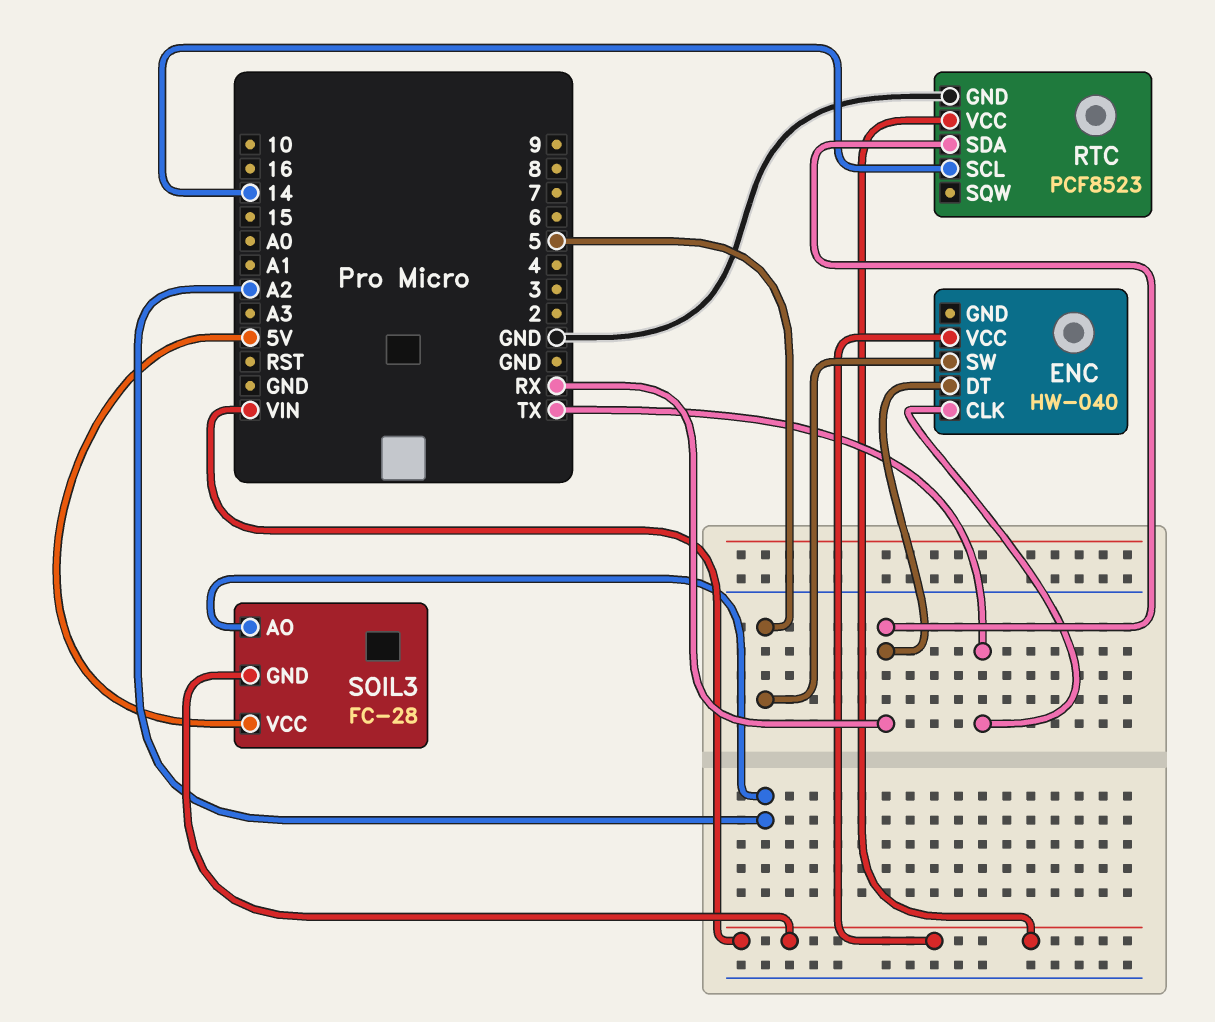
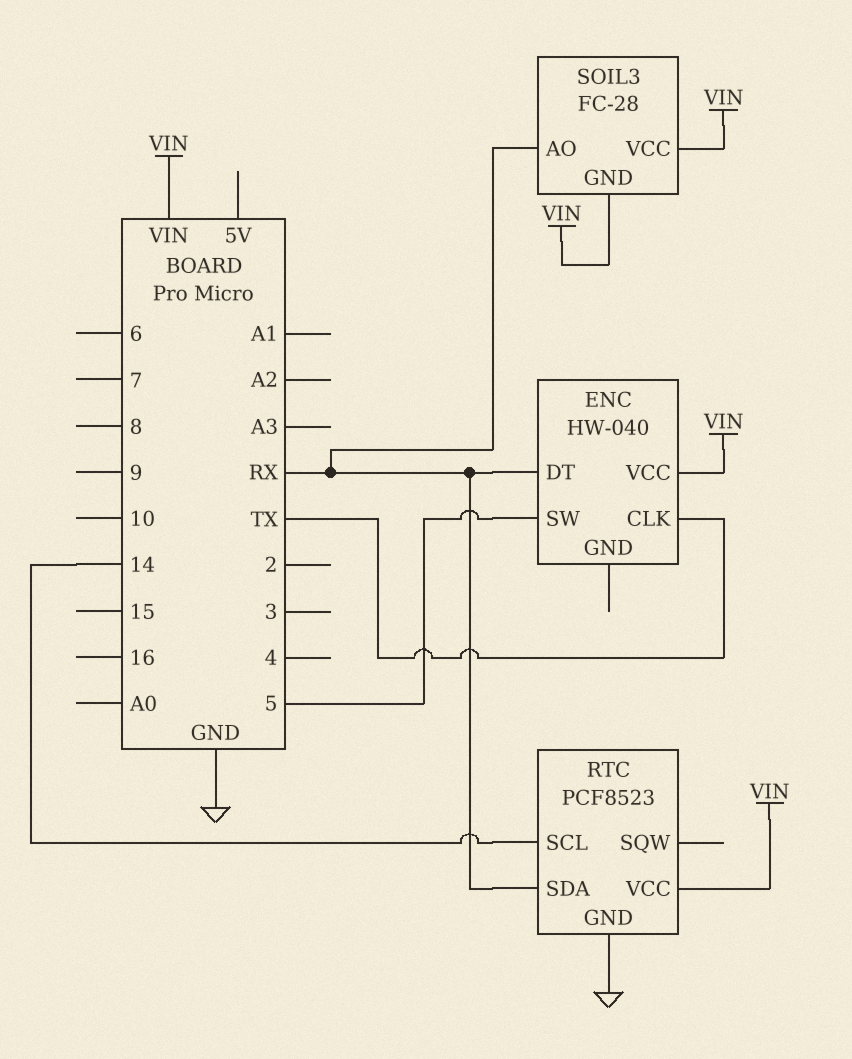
SOIL3 pin AO: A2 -> RX
SOIL3 pin VCC: 5V -> VIN

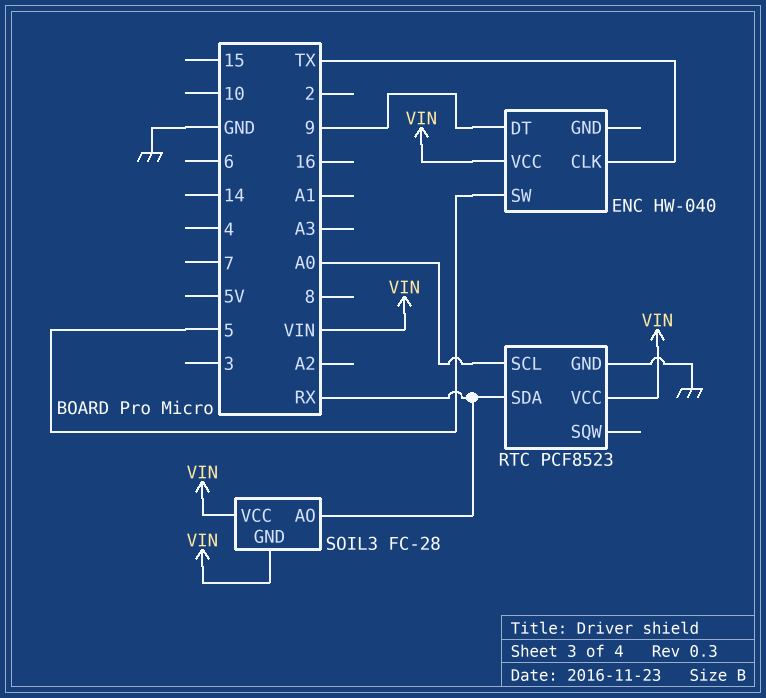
ENC pin DT: RX -> 9
RTC pin SCL: 14 -> A0

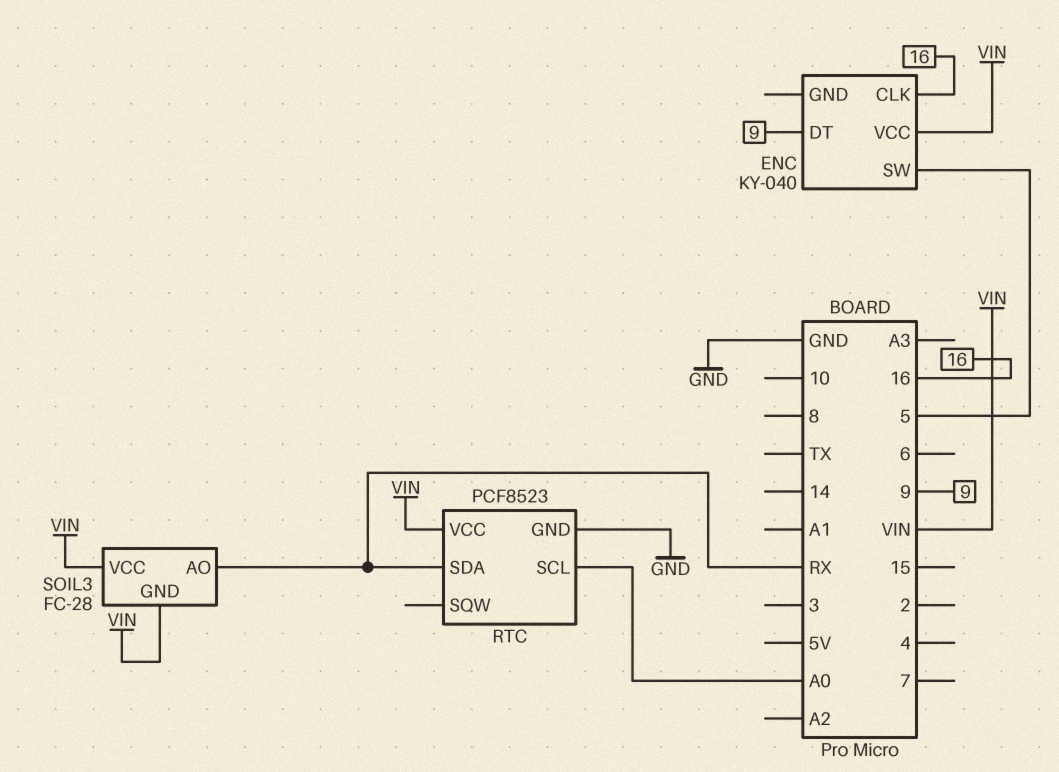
ENC: HW-040 -> KY-040
ENC pin CLK: TX -> 16

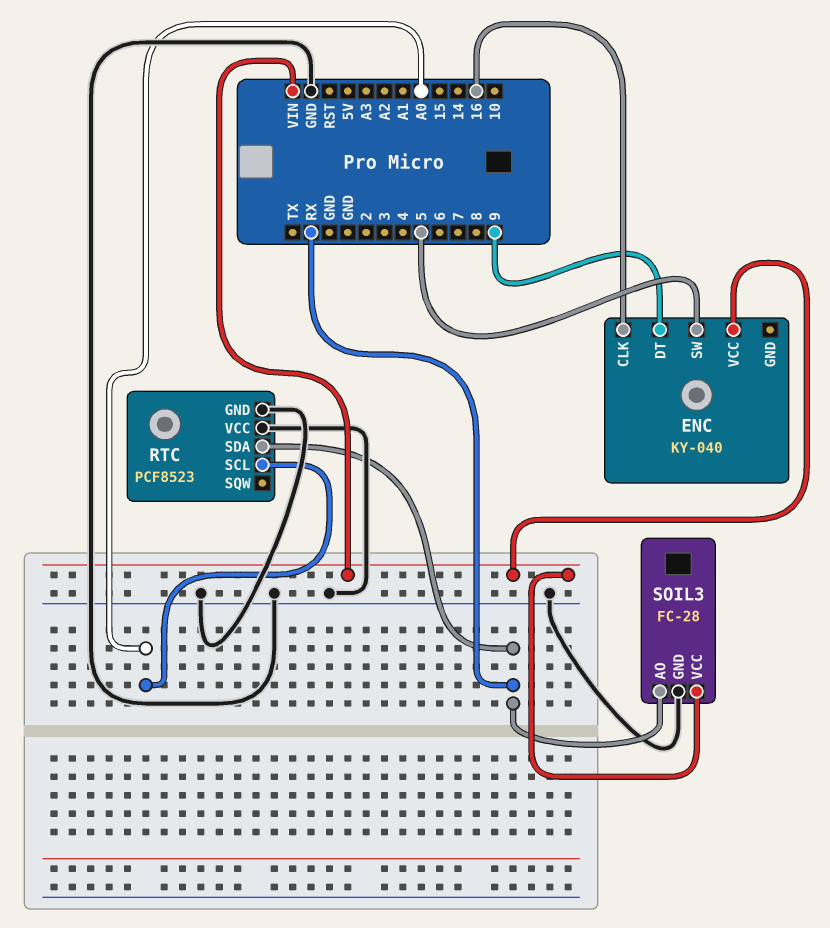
RTC pin VCC: VIN -> GND
SOIL3 pin GND: VIN -> GND

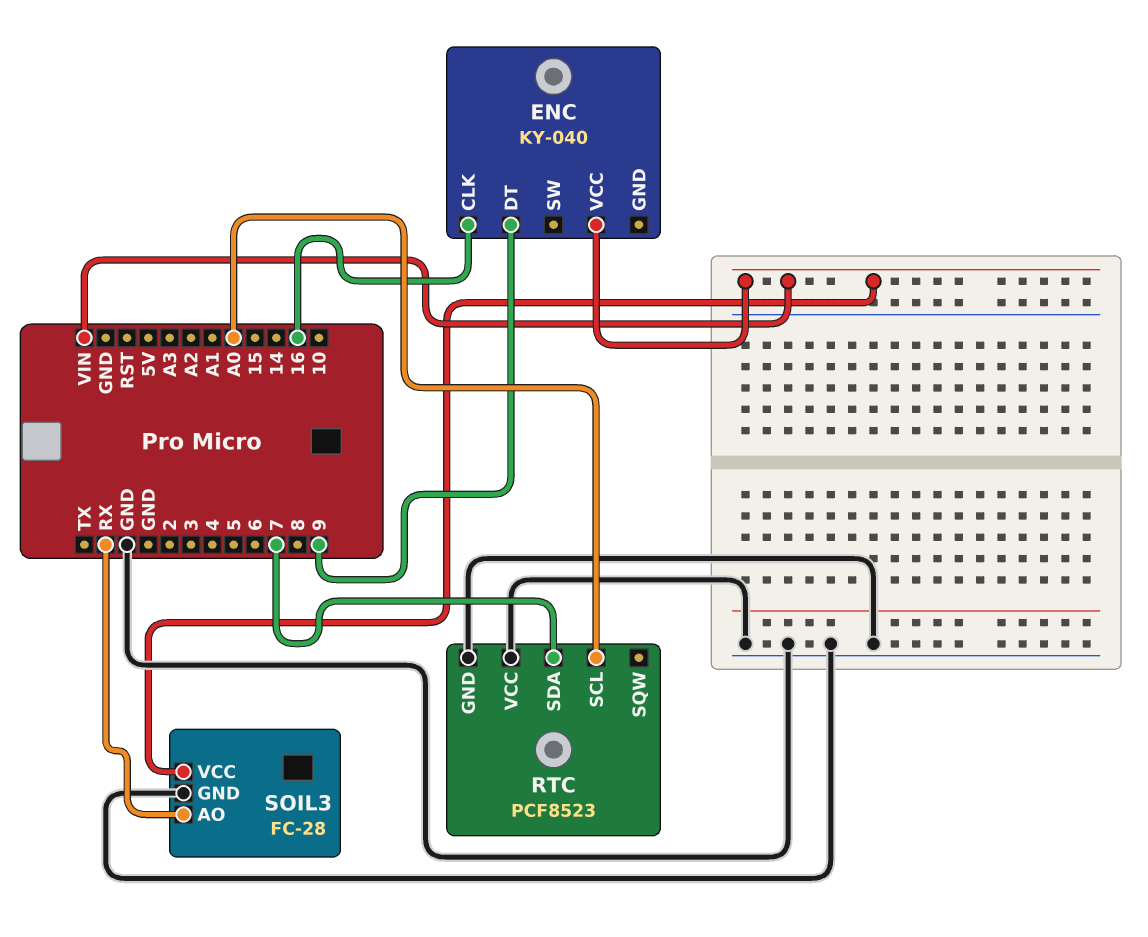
ENC pin SW: 5 -> none
RTC pin SDA: RX -> 7

